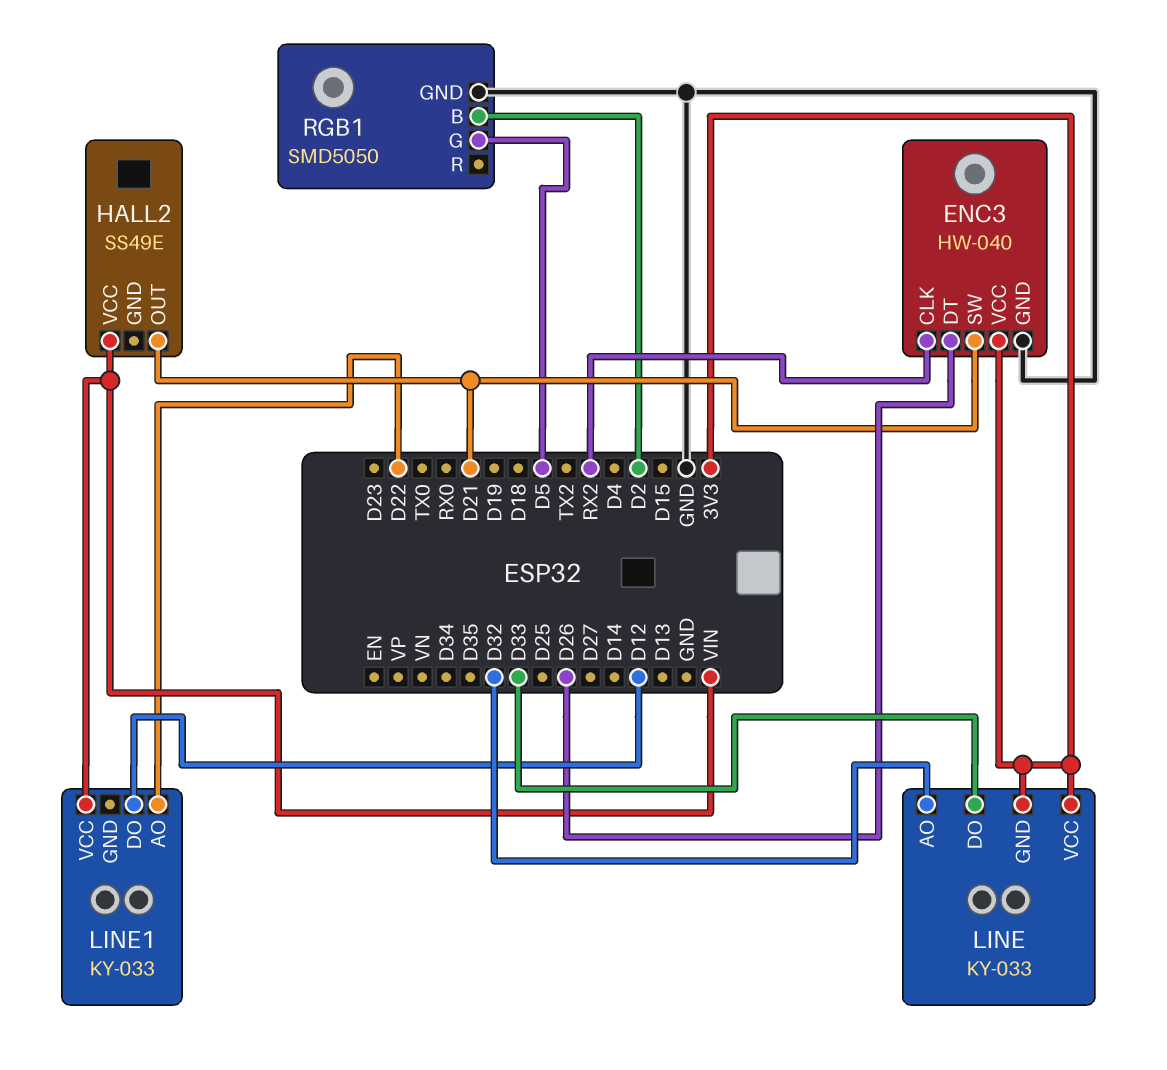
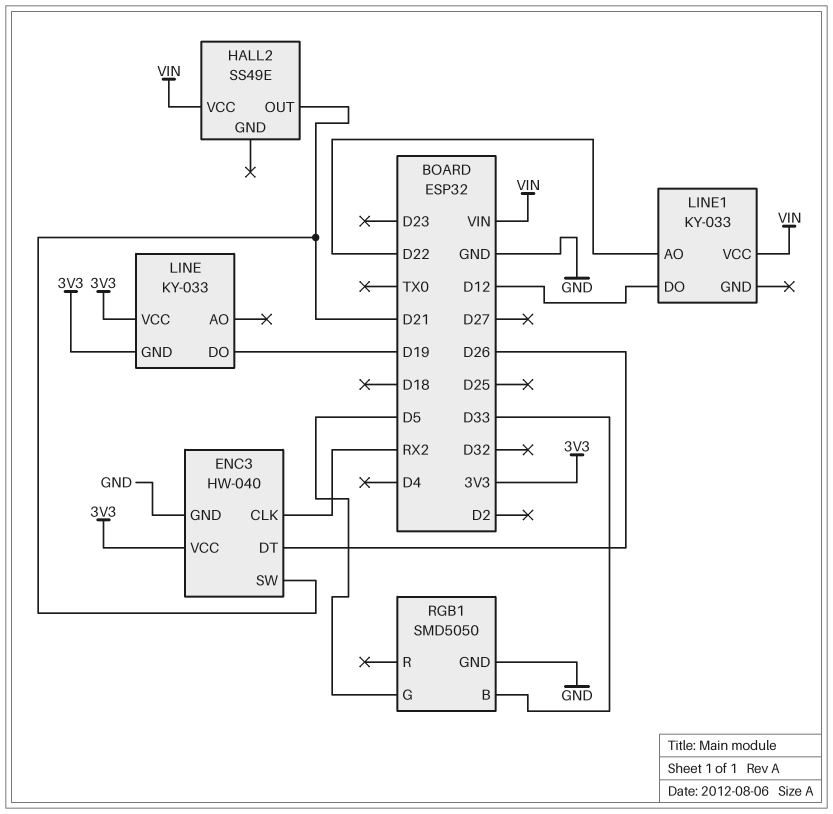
LINE pin AO: D32 -> none
LINE pin DO: D33 -> D19
RGB1 pin B: D2 -> D33

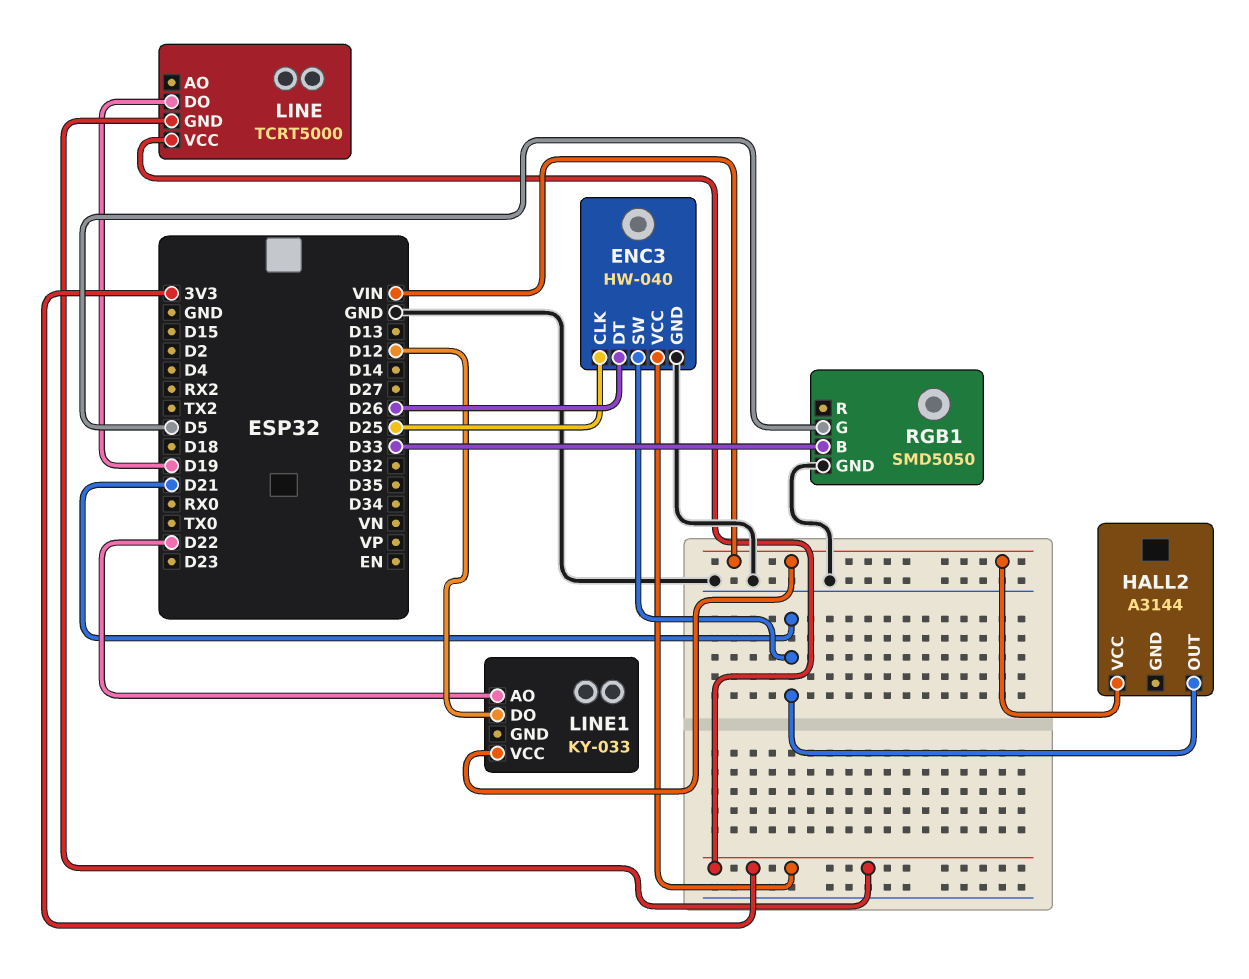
ENC3 pin CLK: RX2 -> D25
HALL2: SS49E -> A3144
LINE: KY-033 -> TCRT5000

